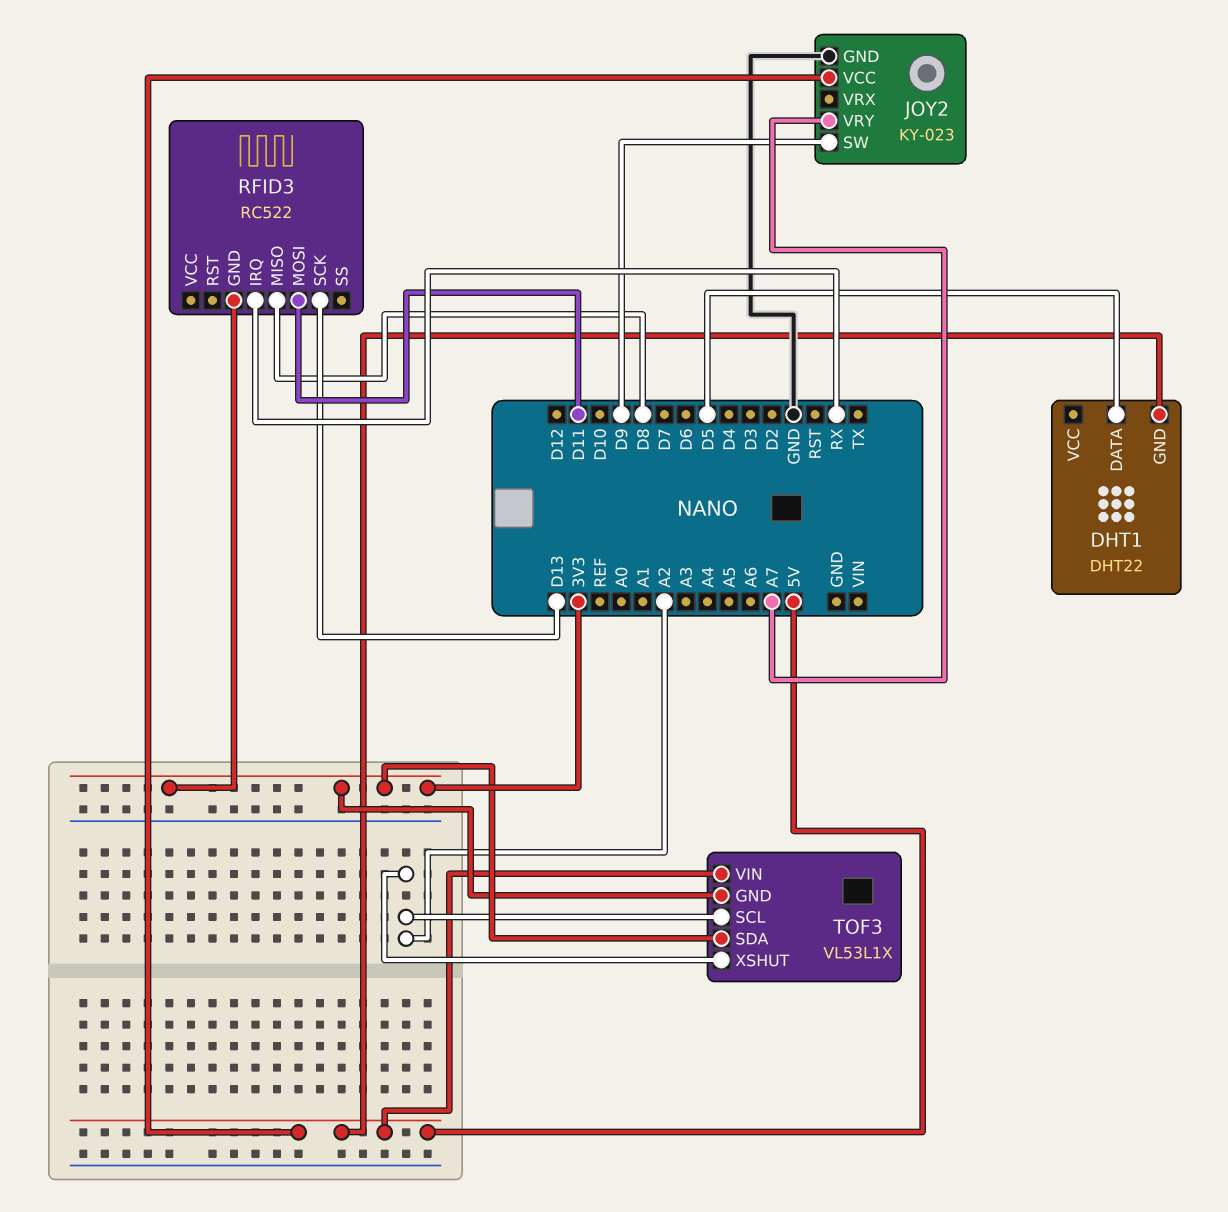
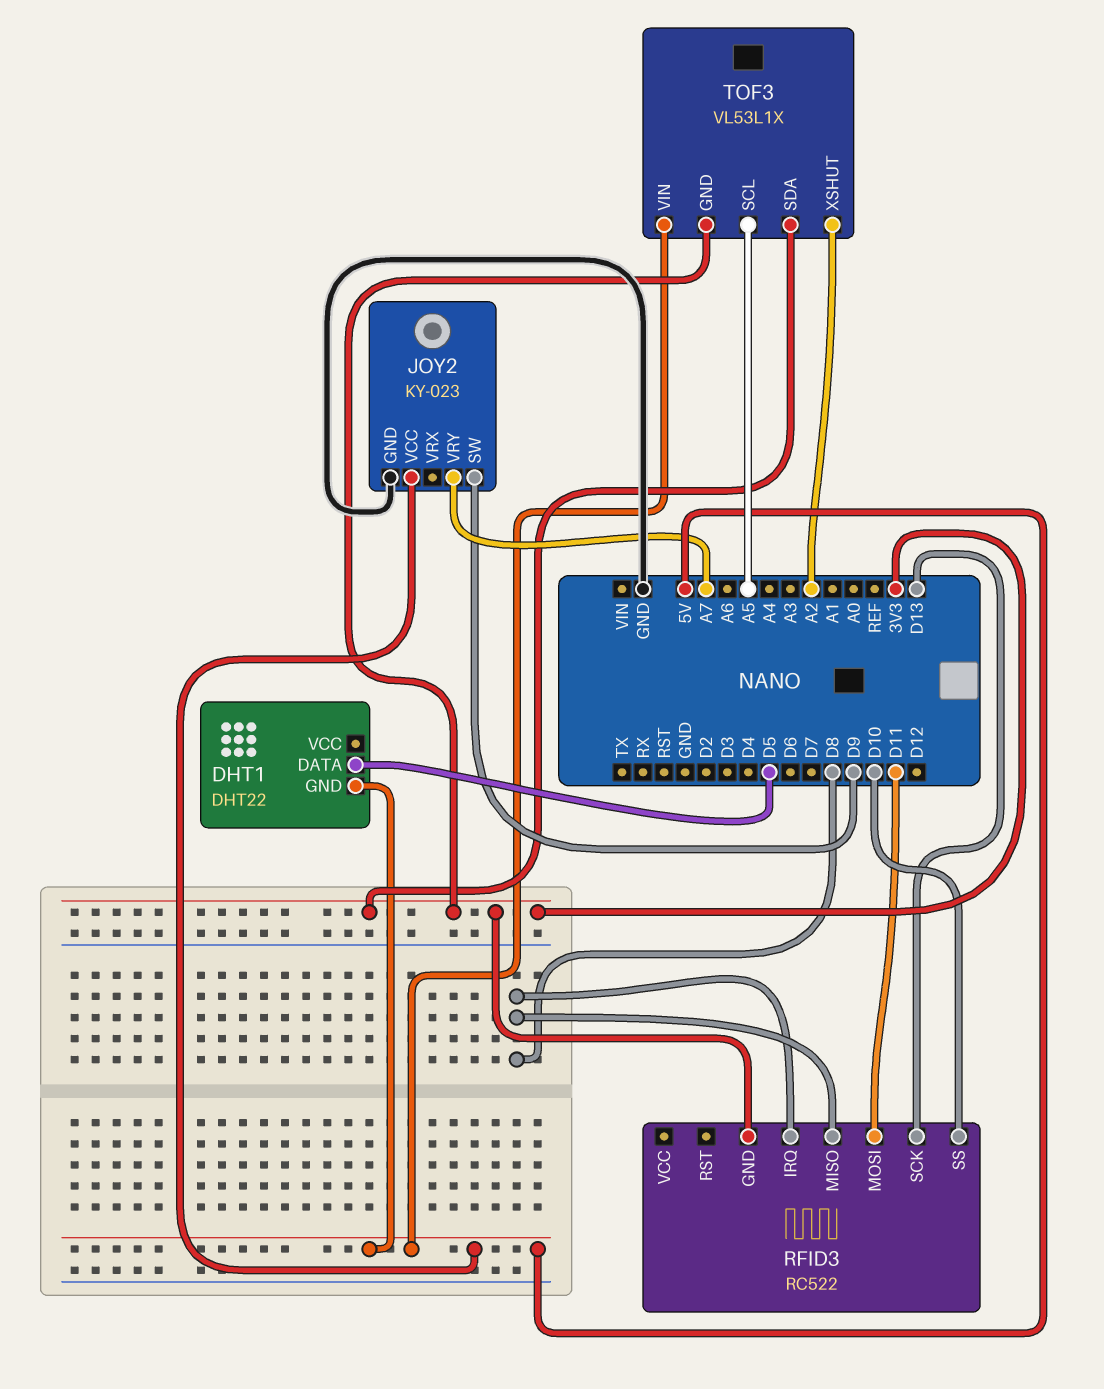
RFID3 pin IRQ: RX -> D8
RFID3 pin SS: none -> D10
TOF3 pin SCL: A2 -> A5

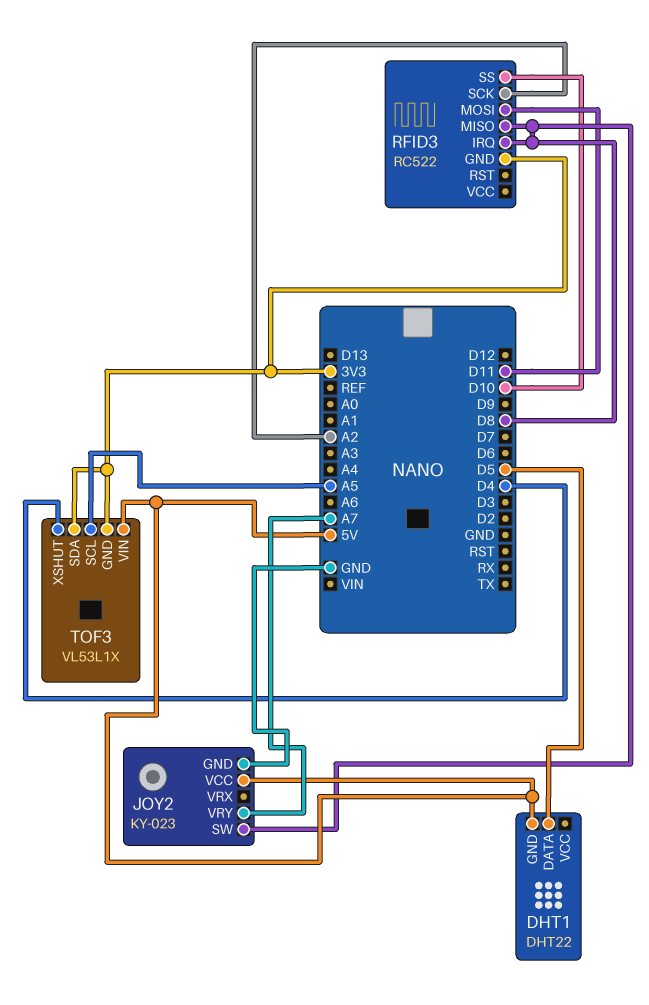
JOY2 pin SW: D9 -> D8
RFID3 pin SCK: D13 -> A2
TOF3 pin XSHUT: A2 -> D4

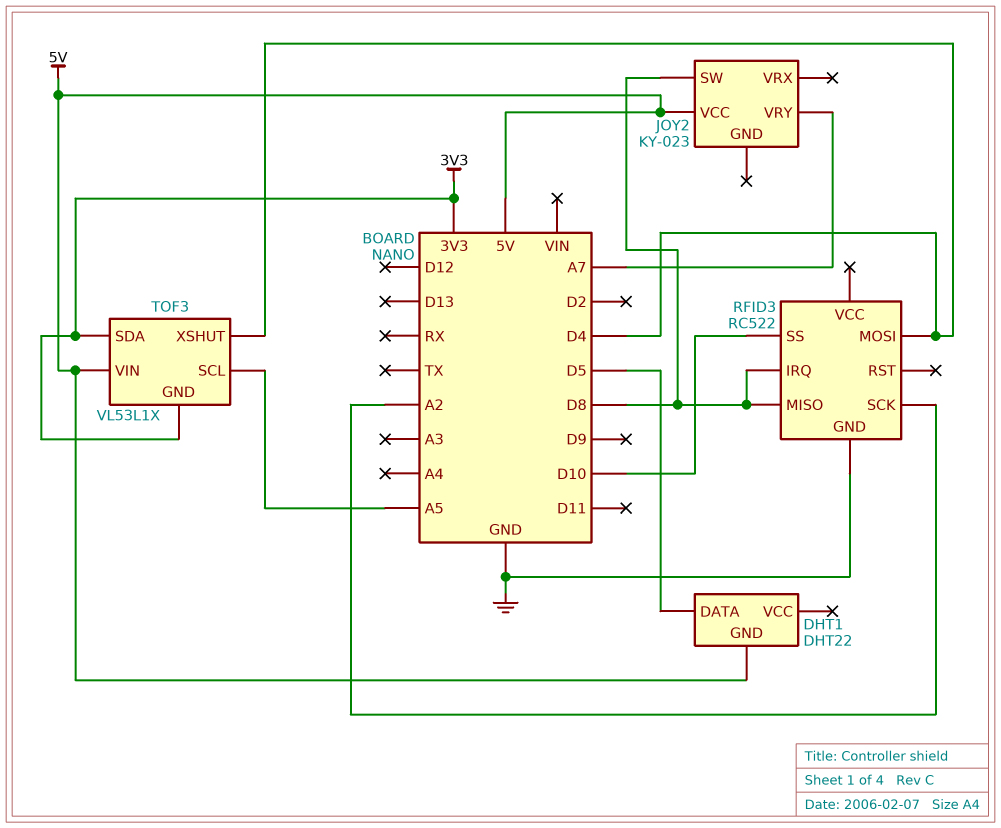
JOY2 pin GND: GND -> none
RFID3 pin GND: 3V3 -> GND
RFID3 pin MOSI: D11 -> D4

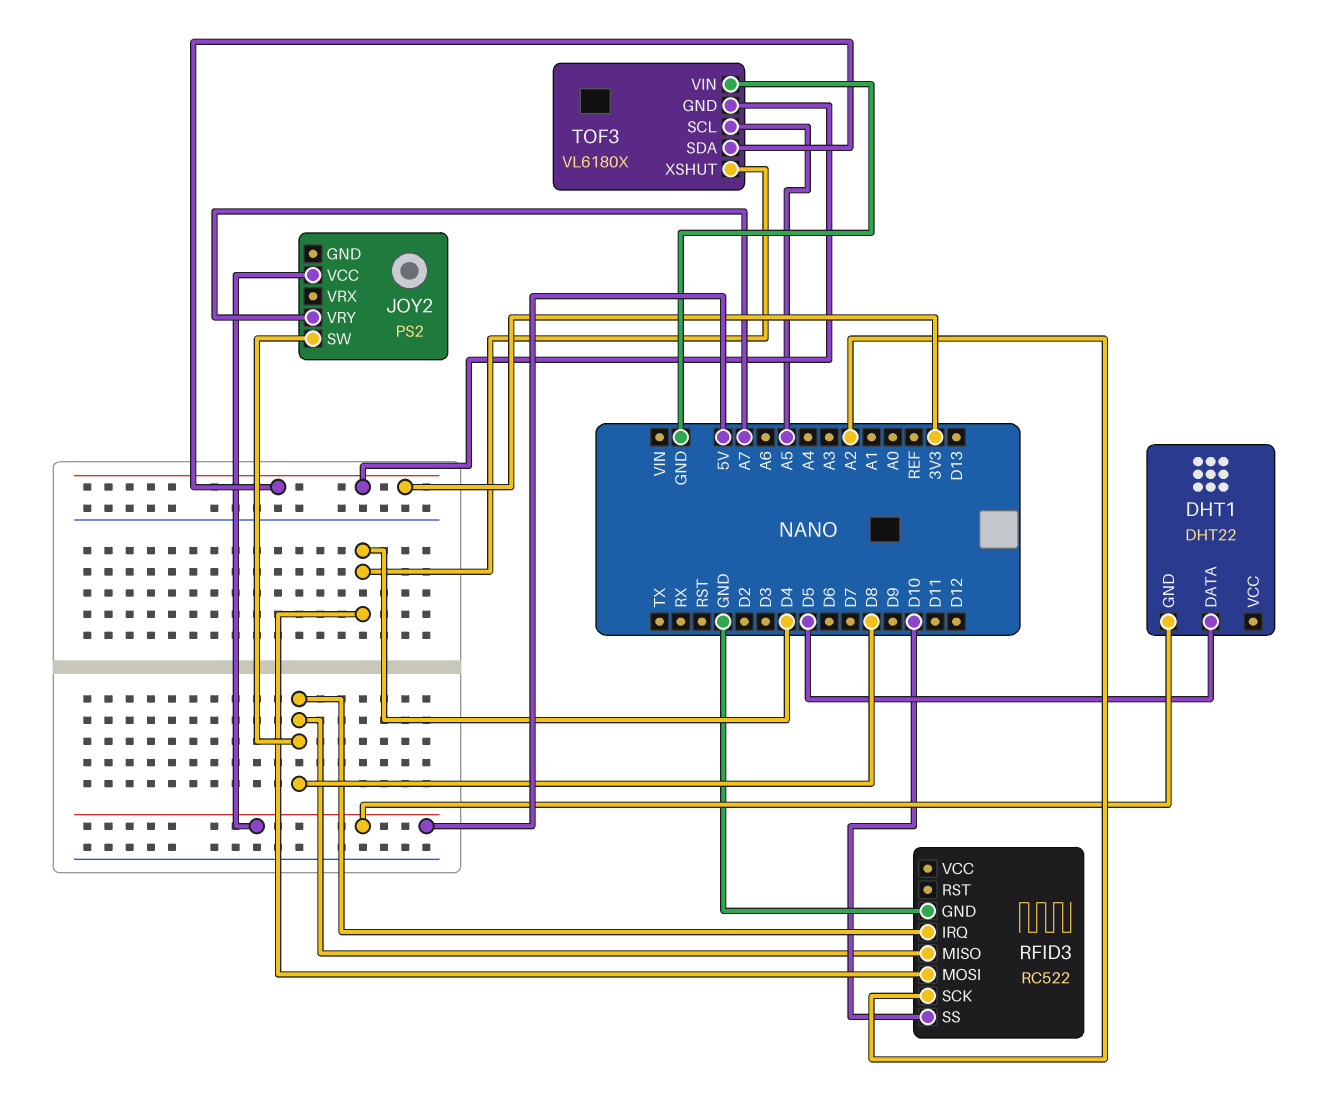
JOY2: KY-023 -> PS2
TOF3: VL53L1X -> VL6180X
TOF3 pin VIN: 5V -> GND

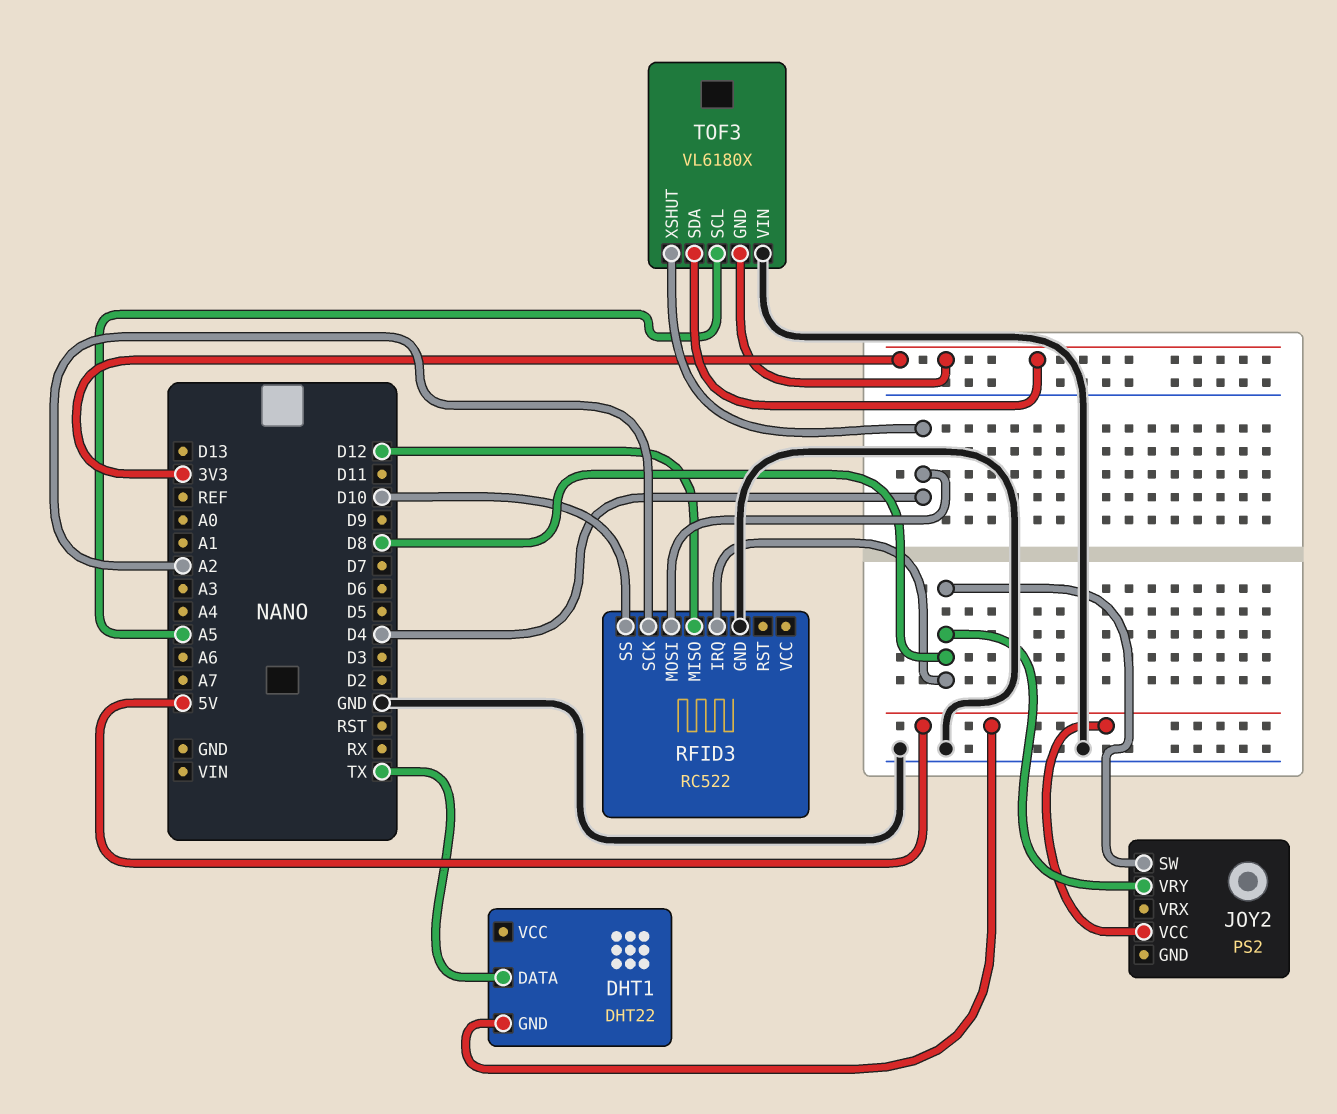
DHT1 pin DATA: D5 -> TX
JOY2 pin VRY: A7 -> D8
RFID3 pin MISO: D8 -> D12

